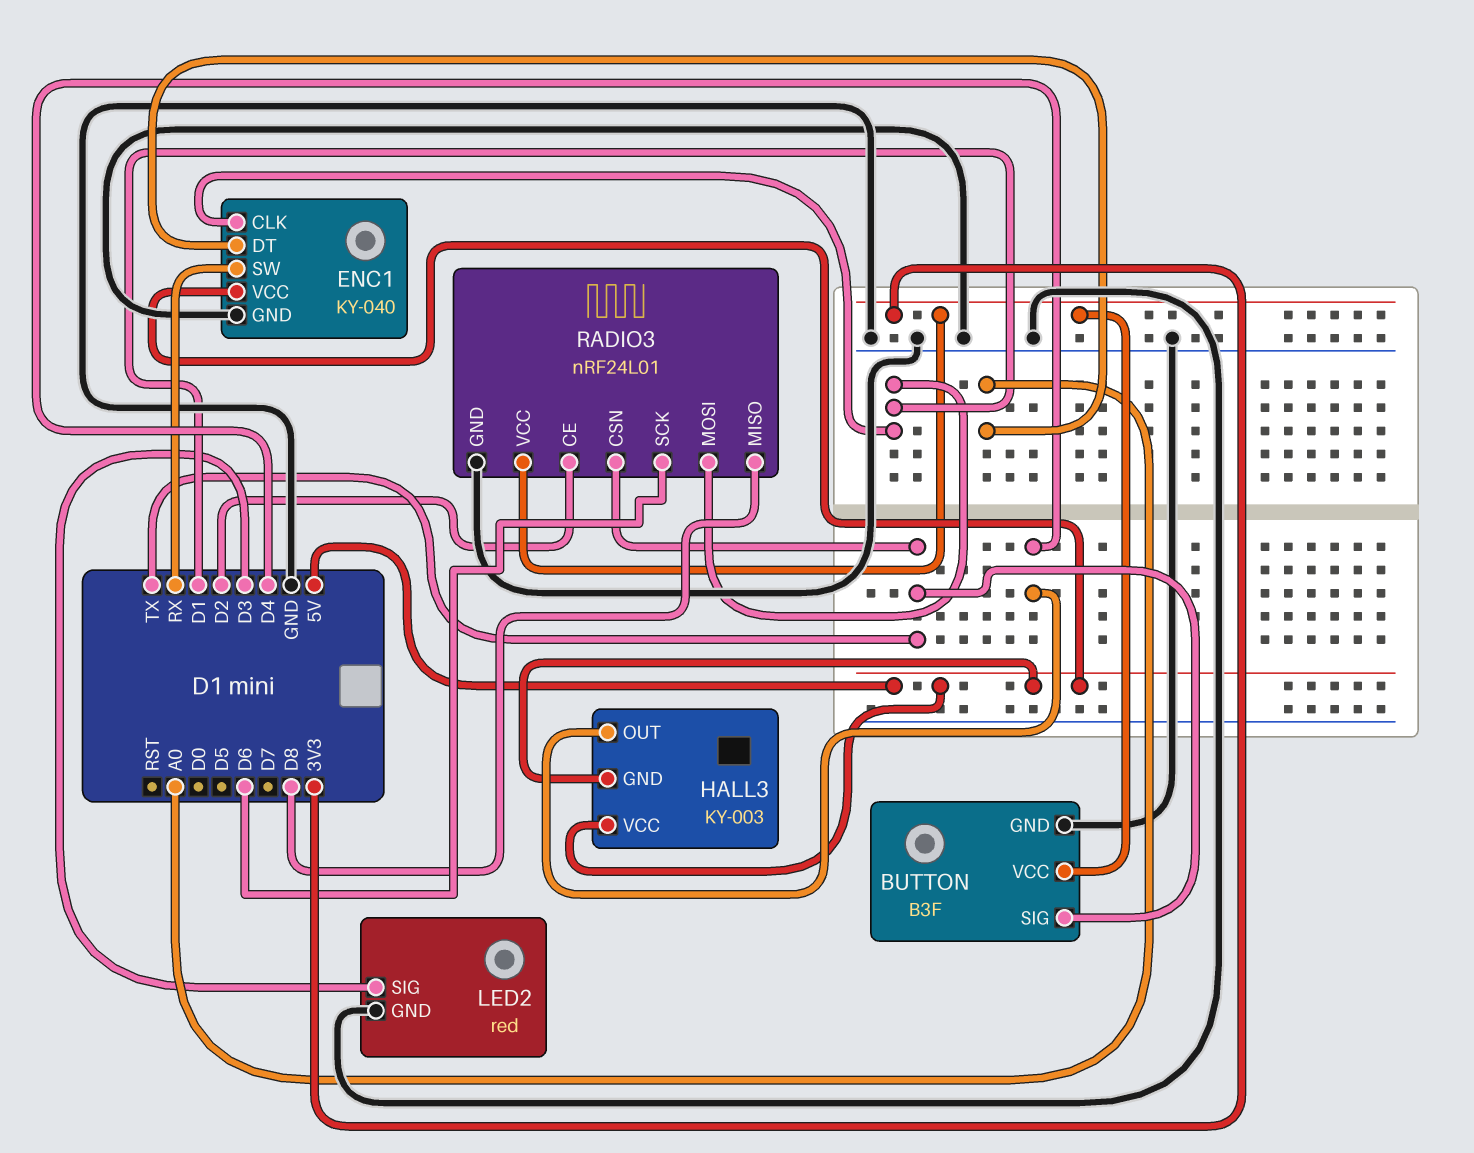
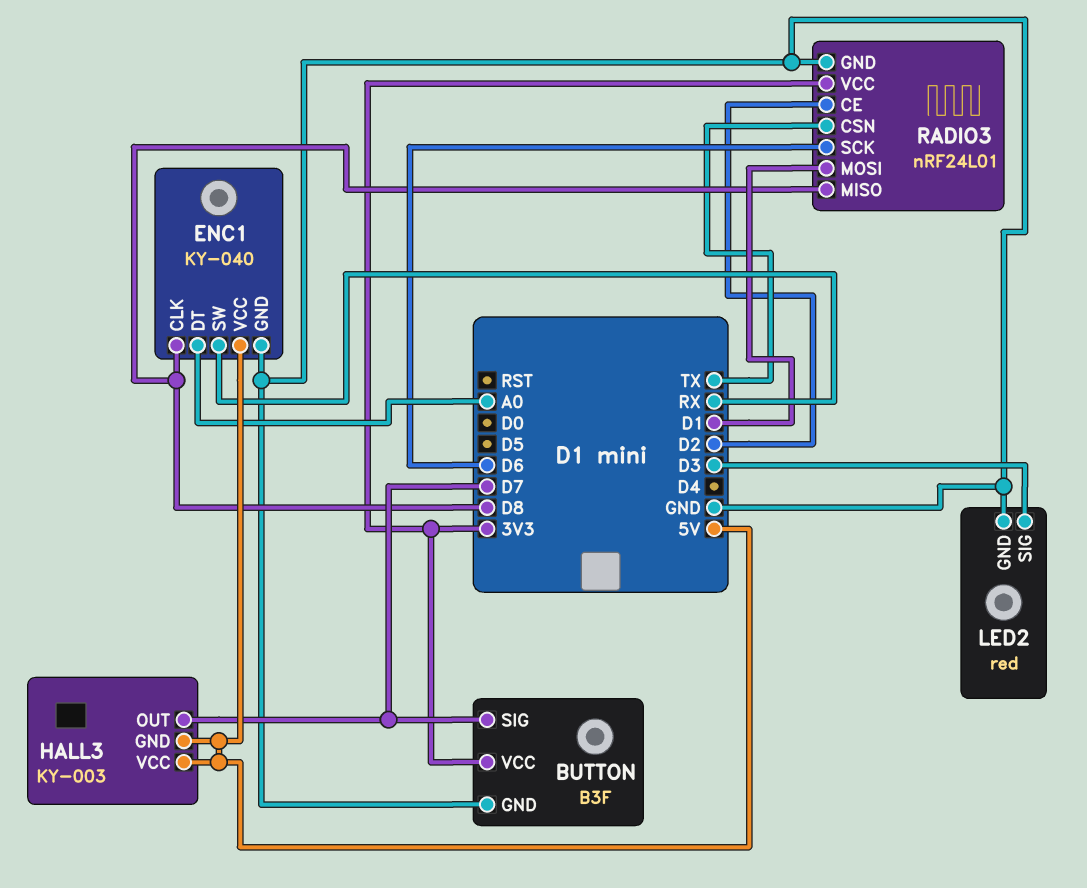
BUTTON pin SIG: TX -> D7
ENC1 pin CLK: D1 -> D8
HALL3 pin OUT: D4 -> D7

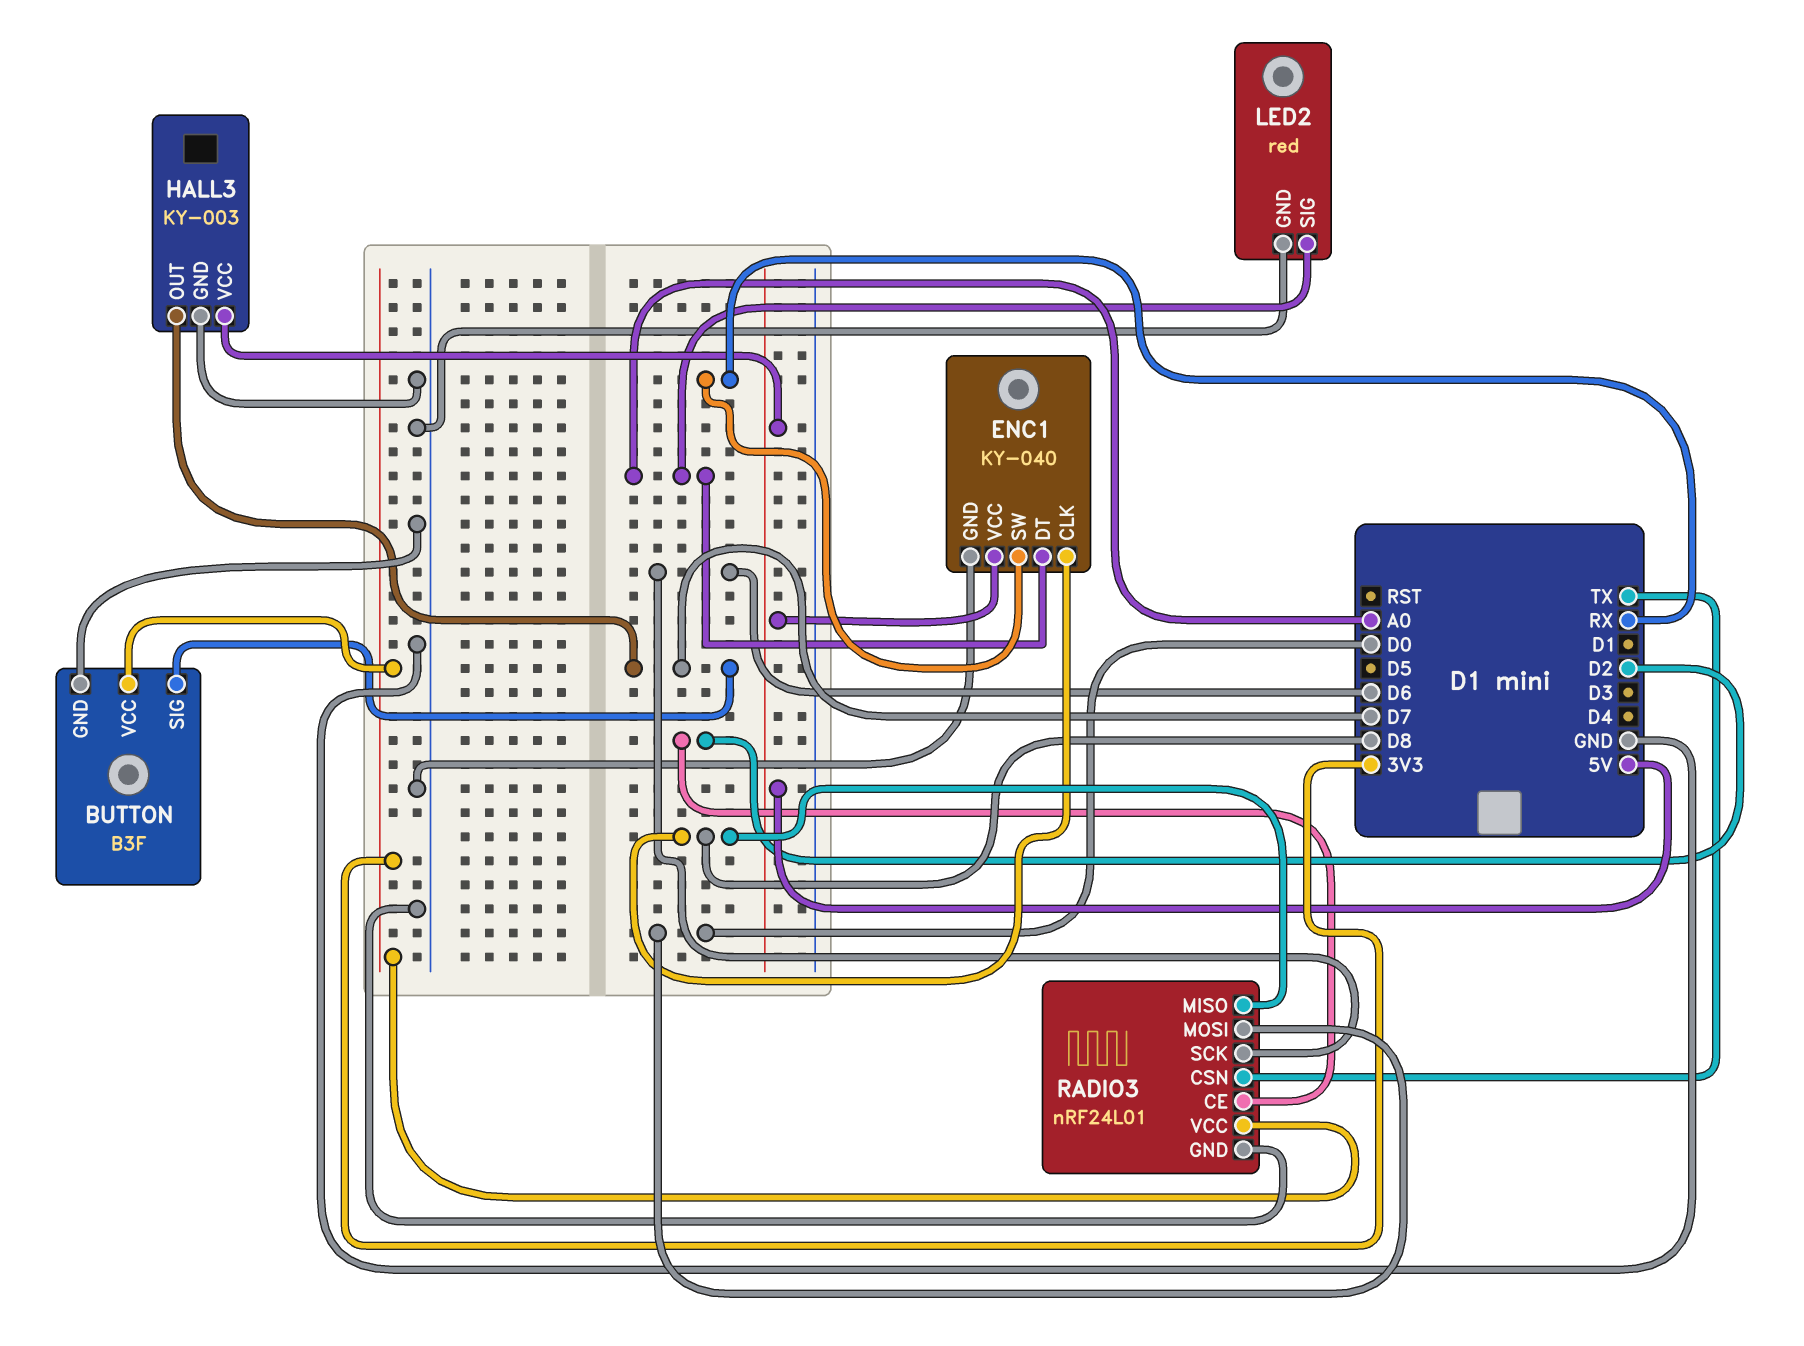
HALL3 pin GND: 5V -> GND
LED2 pin SIG: D3 -> A0
RADIO3 pin MOSI: D1 -> D0

